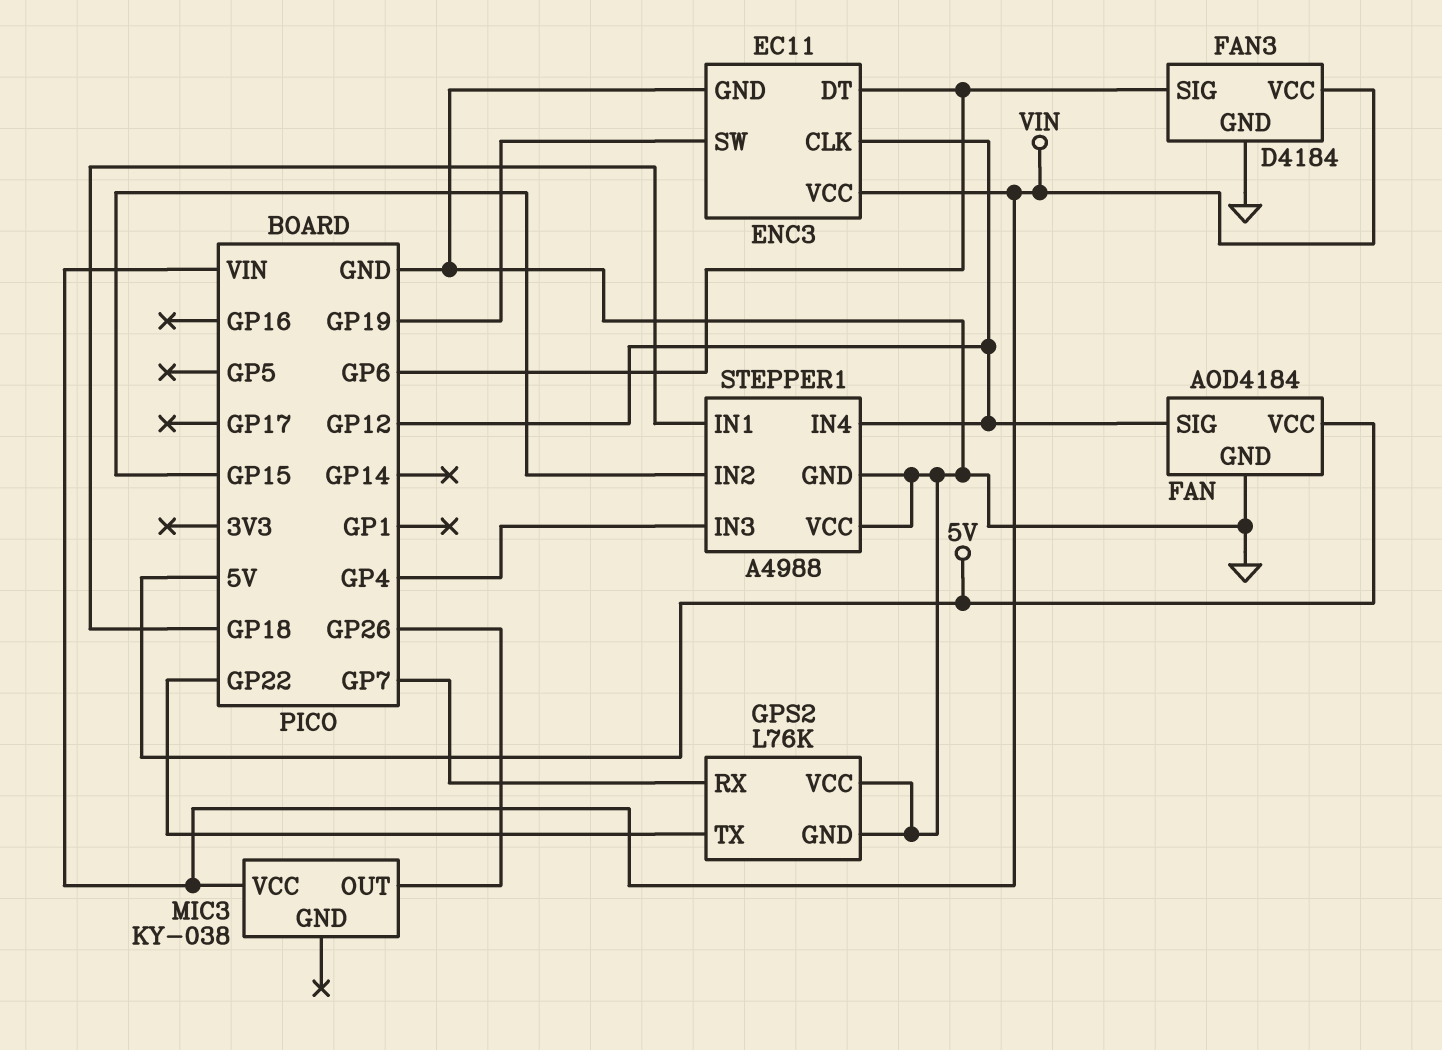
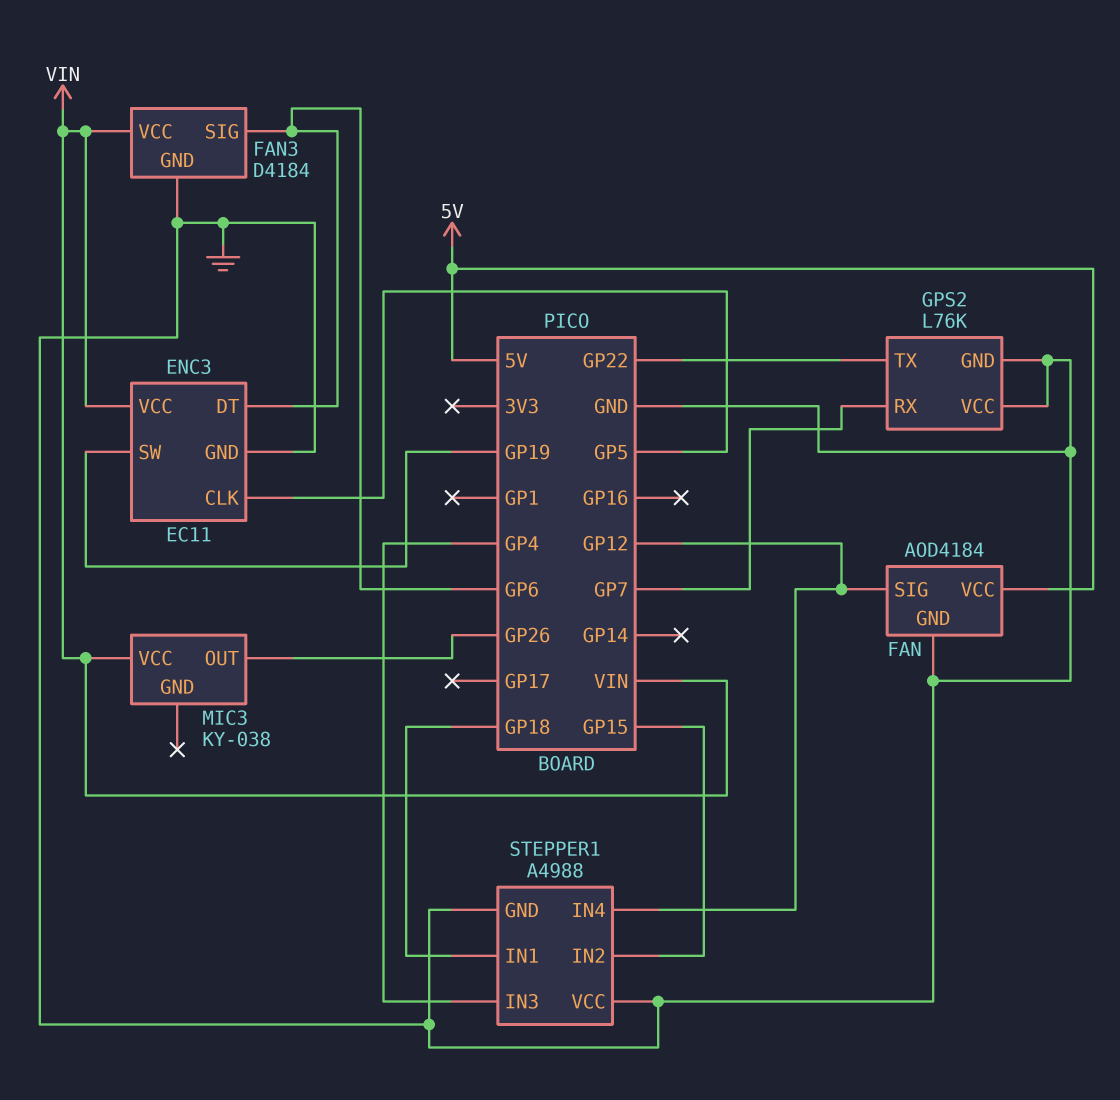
ENC3 pin CLK: GP12 -> GP5

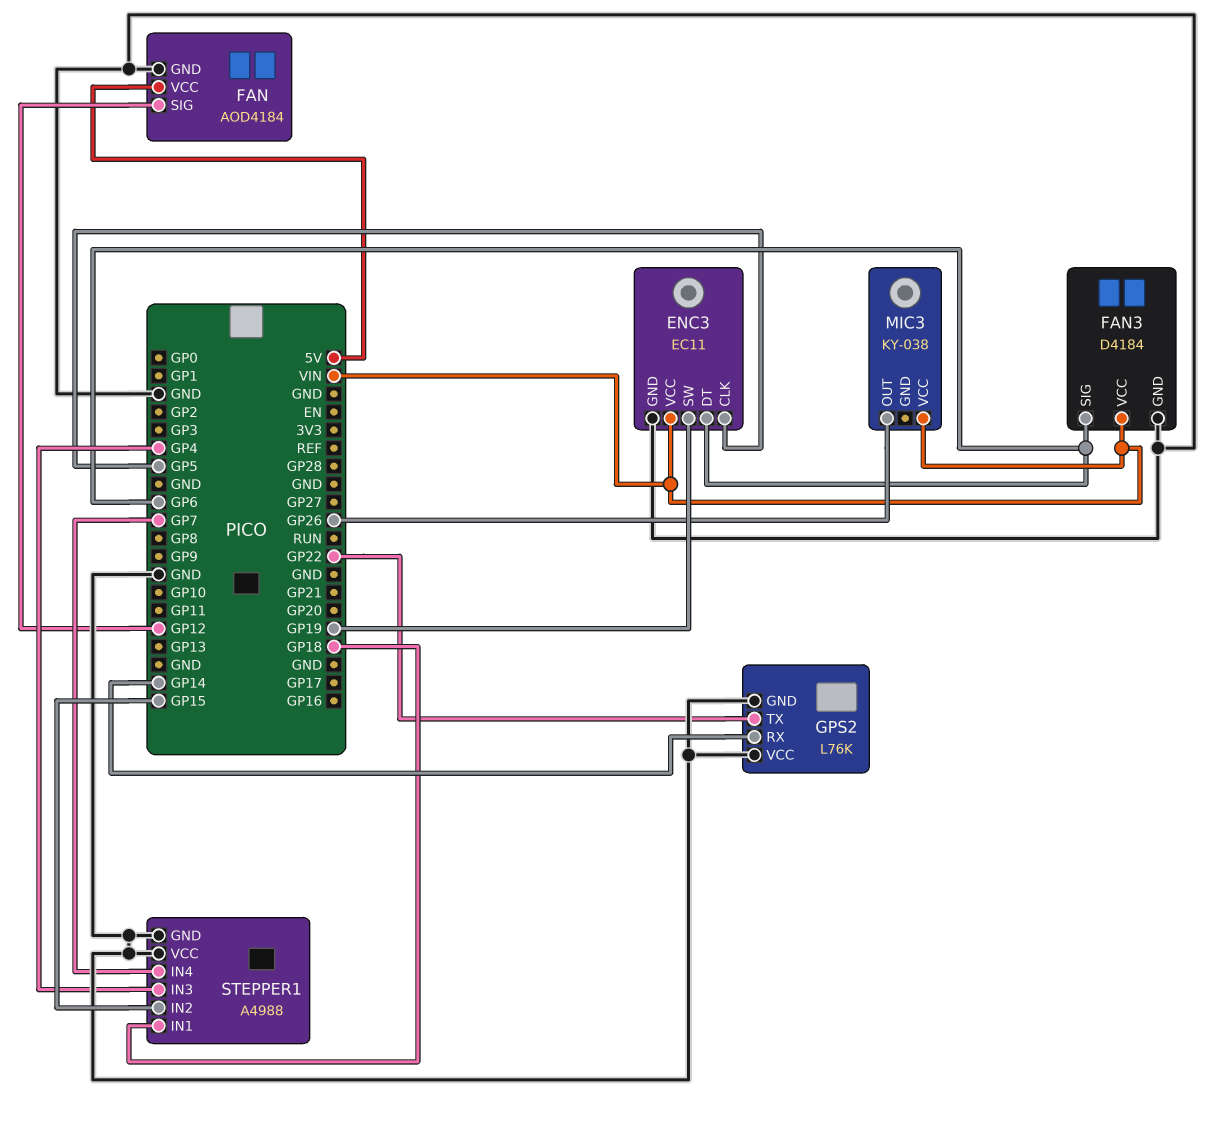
GPS2 pin RX: GP7 -> GP14
STEPPER1 pin IN4: GP12 -> GP7

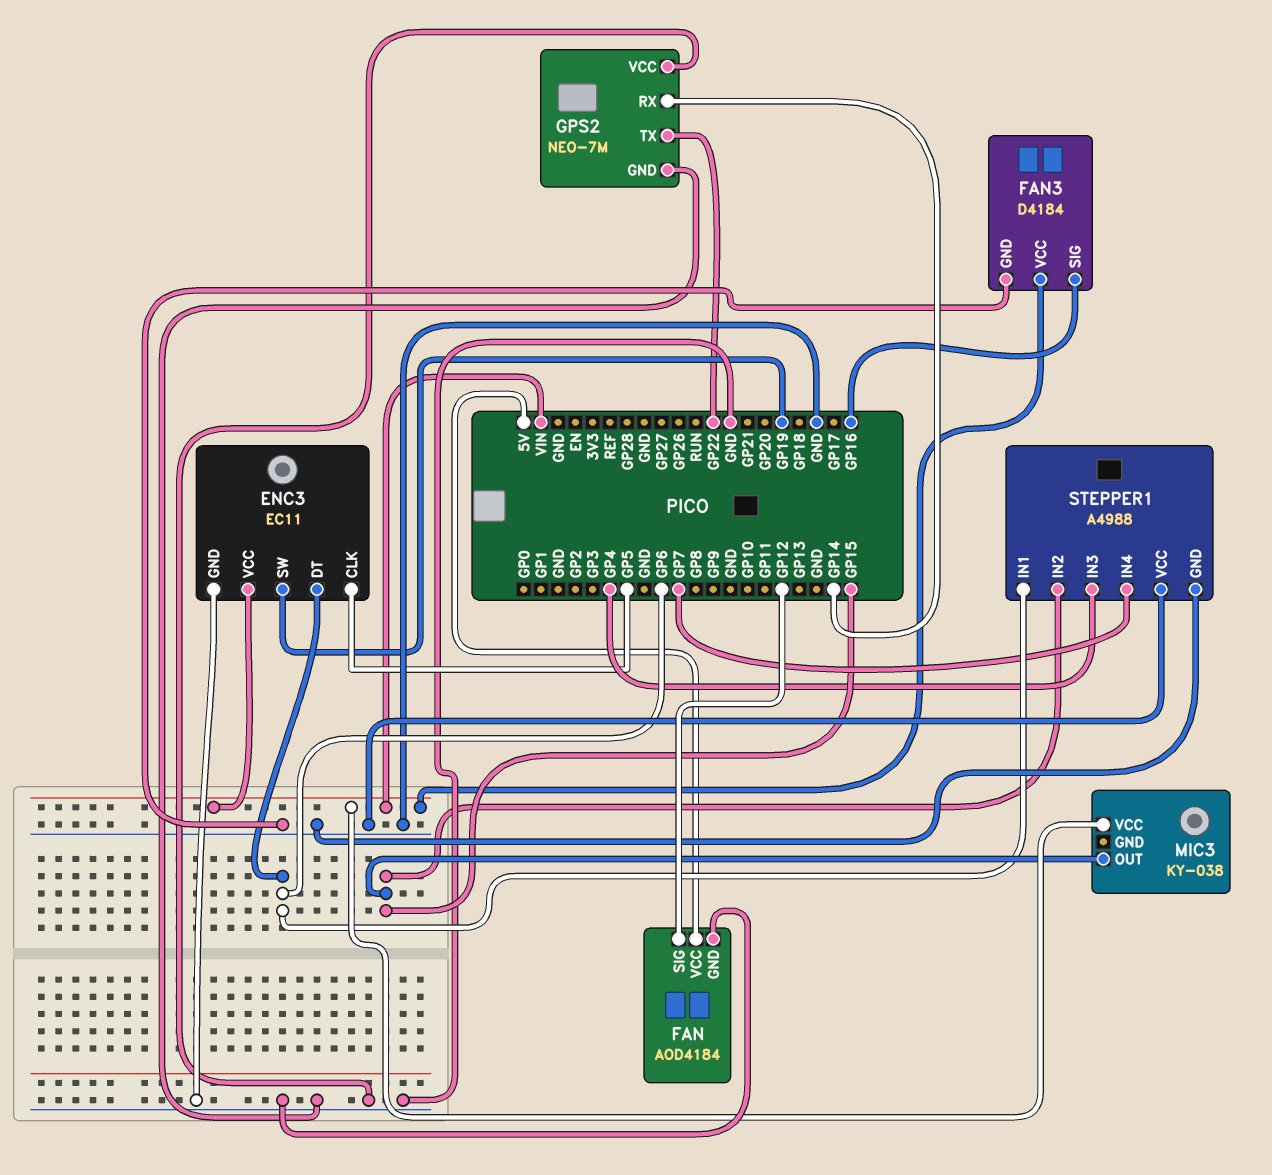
FAN3 pin SIG: GP6 -> GP16
GPS2: L76K -> NEO-7M
MIC3 pin OUT: GP26 -> GP15
STEPPER1 pin IN1: GP18 -> GP6

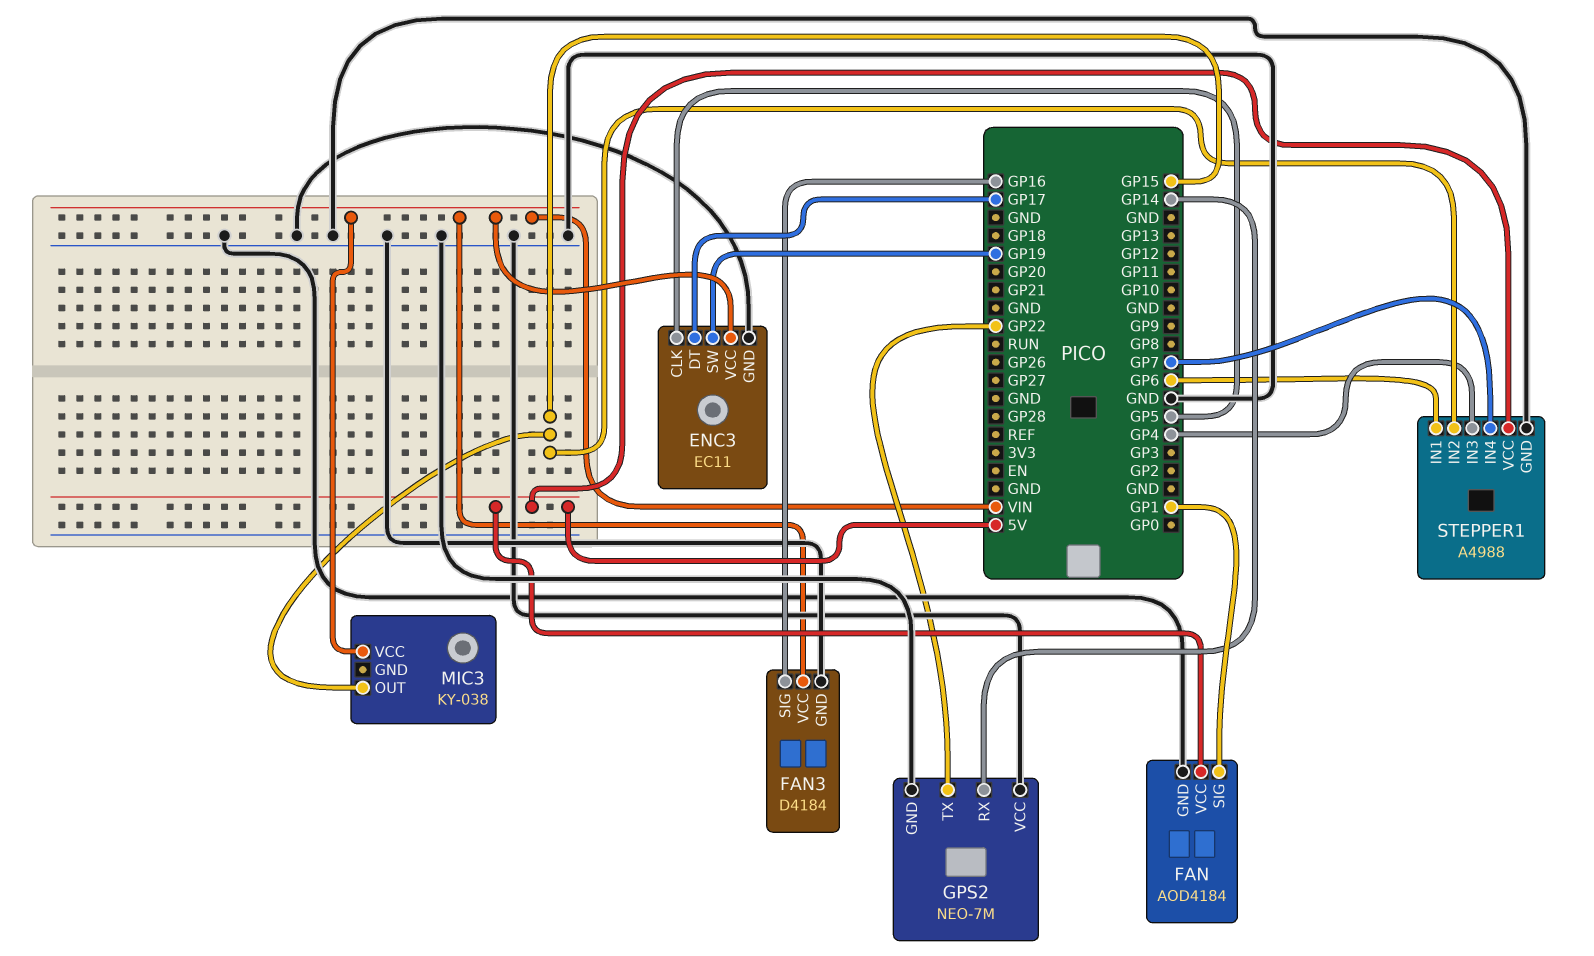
ENC3 pin DT: GP6 -> GP17
FAN pin SIG: GP12 -> GP1
STEPPER1 pin VCC: GND -> 5V

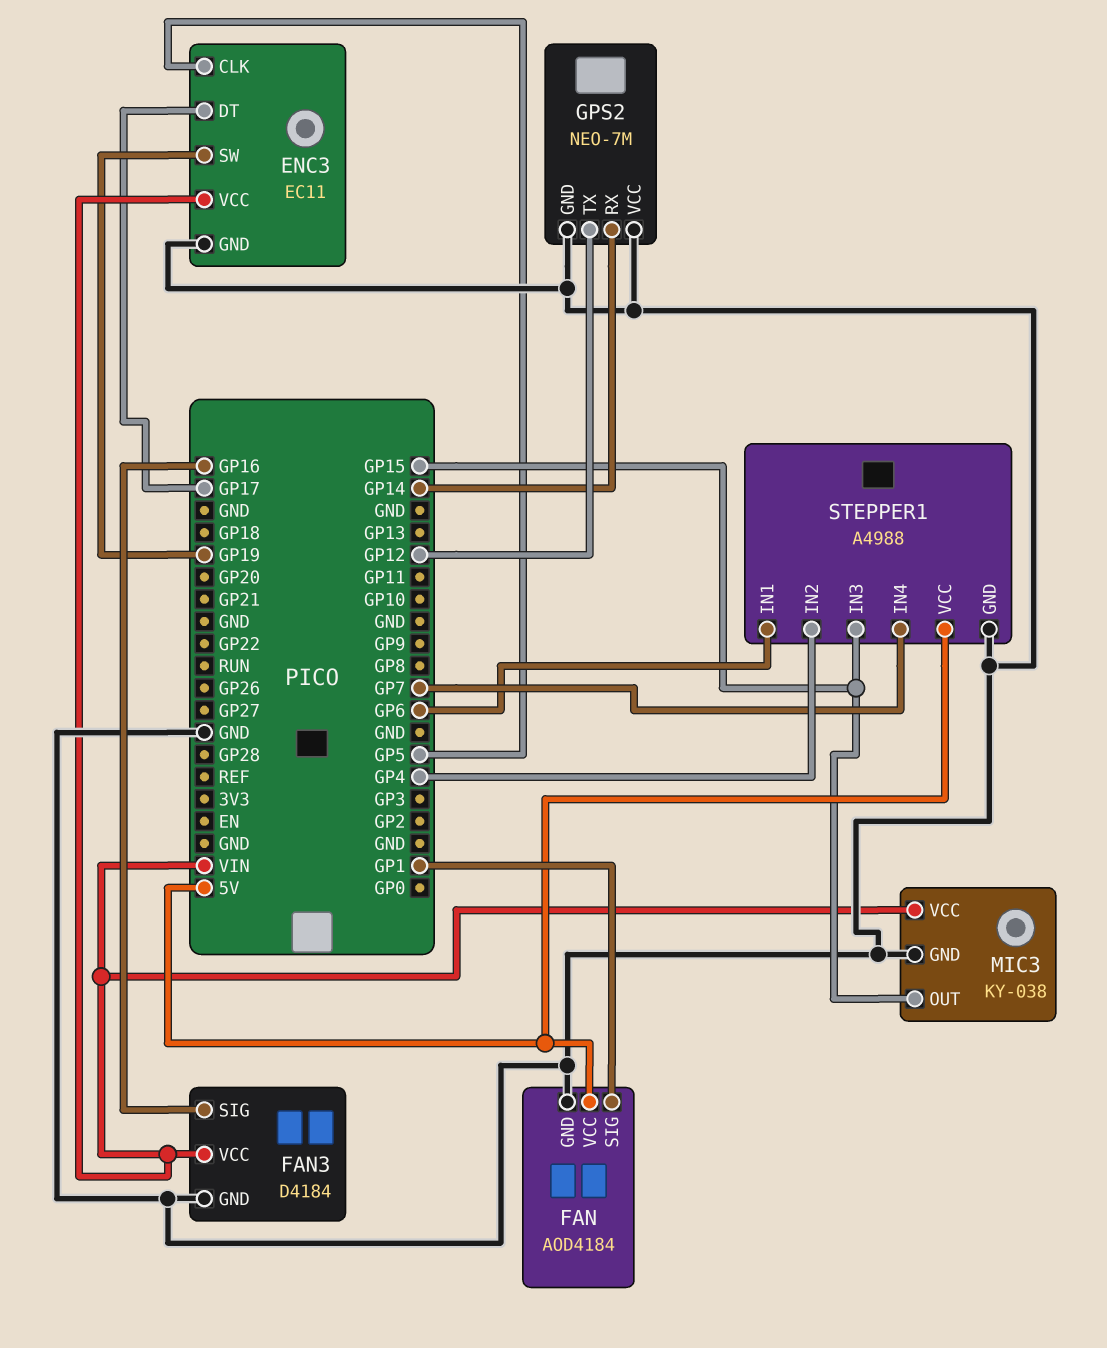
GPS2 pin TX: GP22 -> GP12
MIC3 pin GND: none -> GND
STEPPER1 pin IN2: GP15 -> GP4
STEPPER1 pin IN3: GP4 -> GP15

